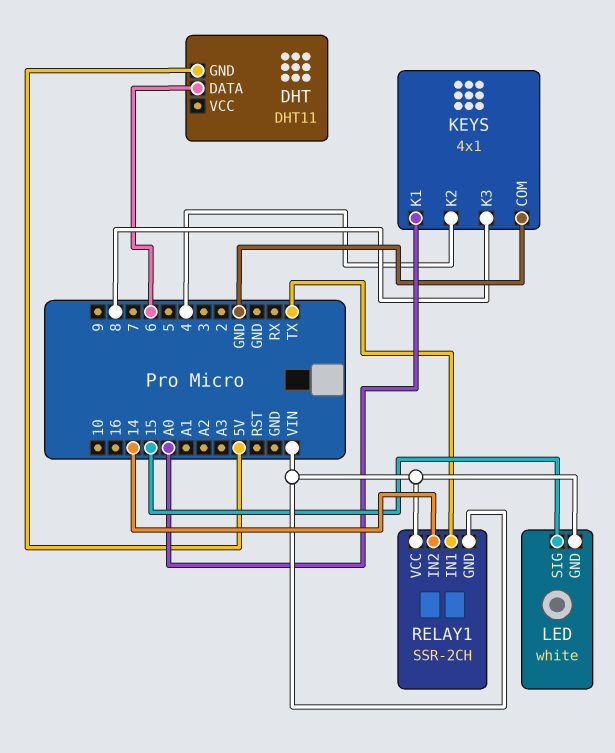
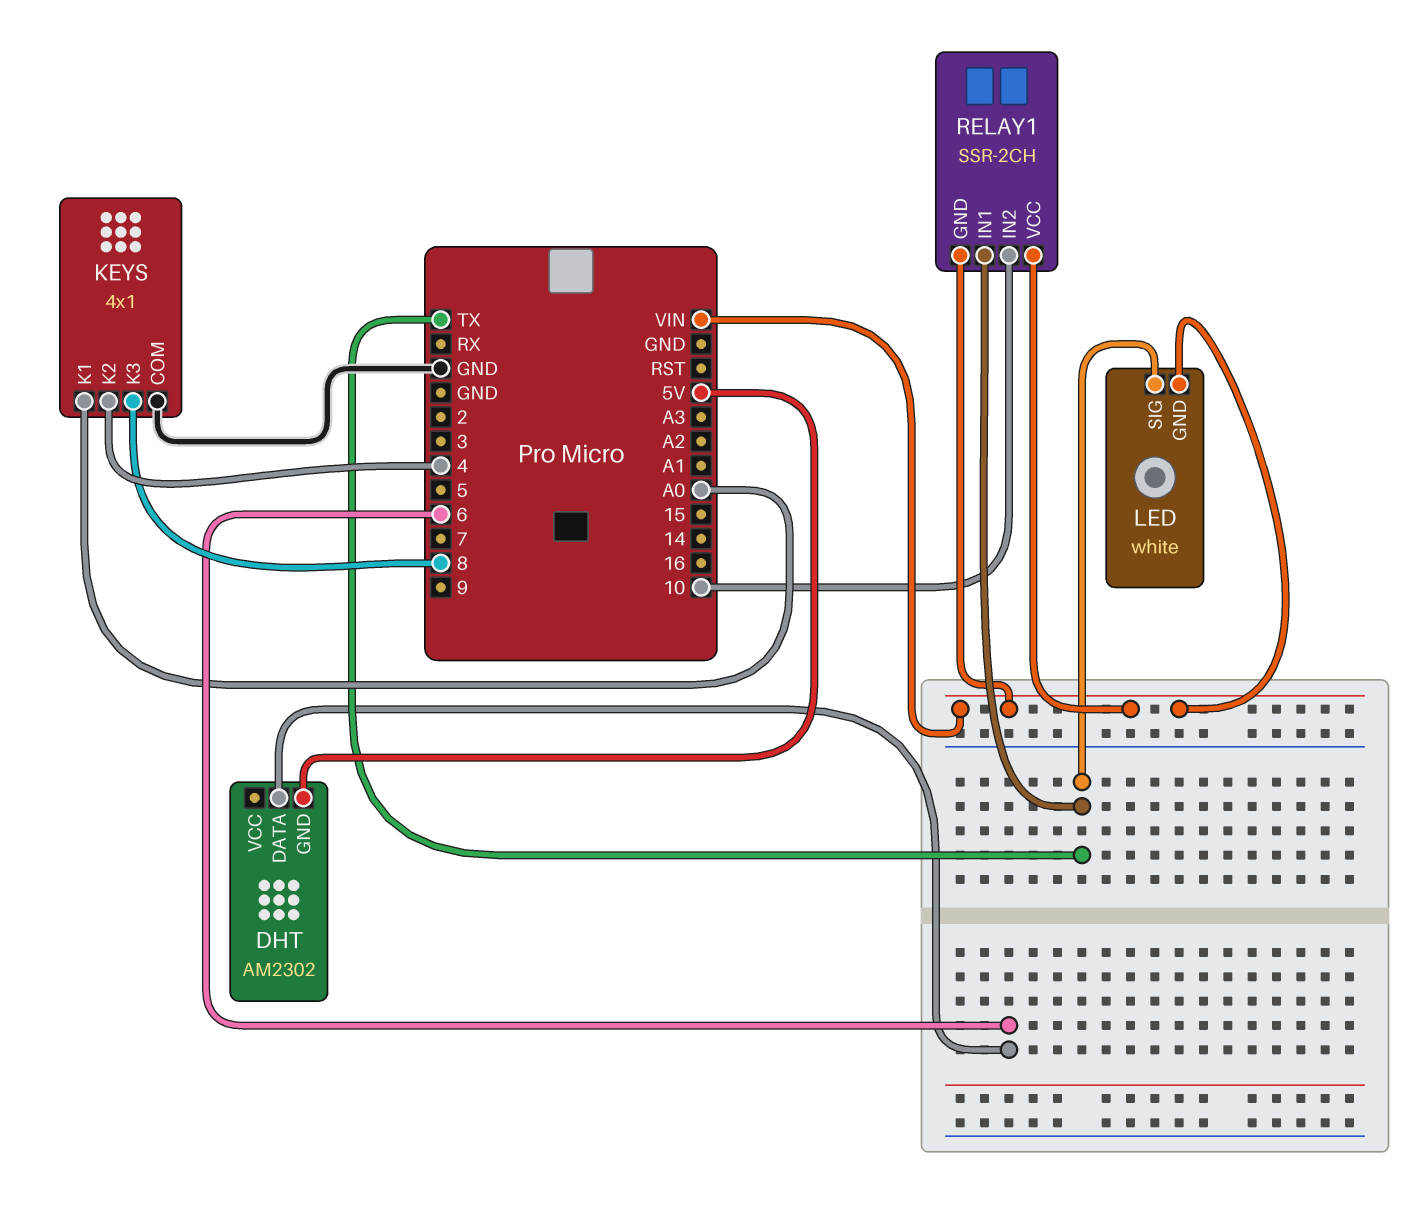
DHT: DHT11 -> AM2302
LED pin SIG: 15 -> TX
RELAY1 pin IN2: 14 -> 10

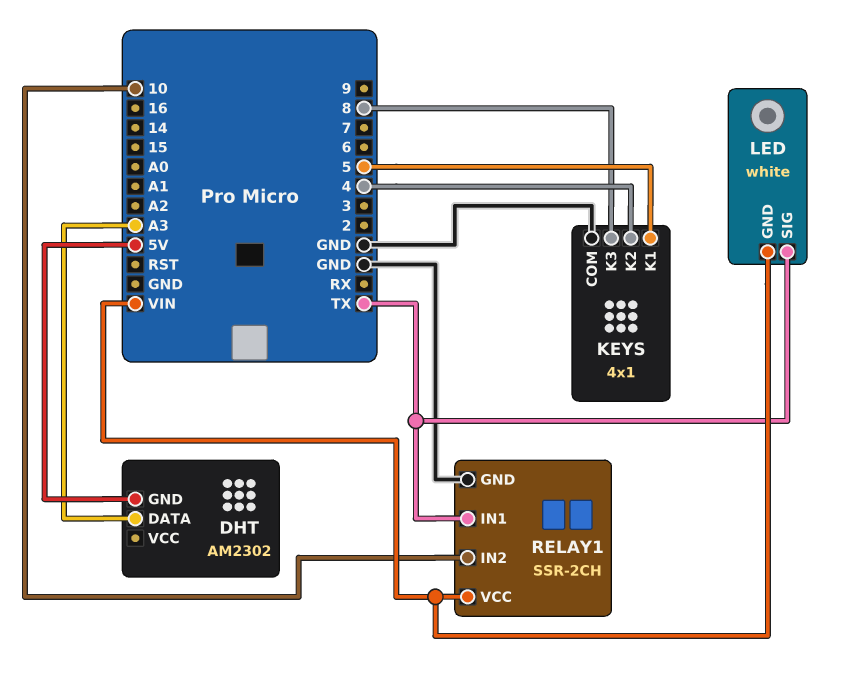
DHT pin DATA: 6 -> A3
KEYS pin K1: A0 -> 5
RELAY1 pin GND: VIN -> GND

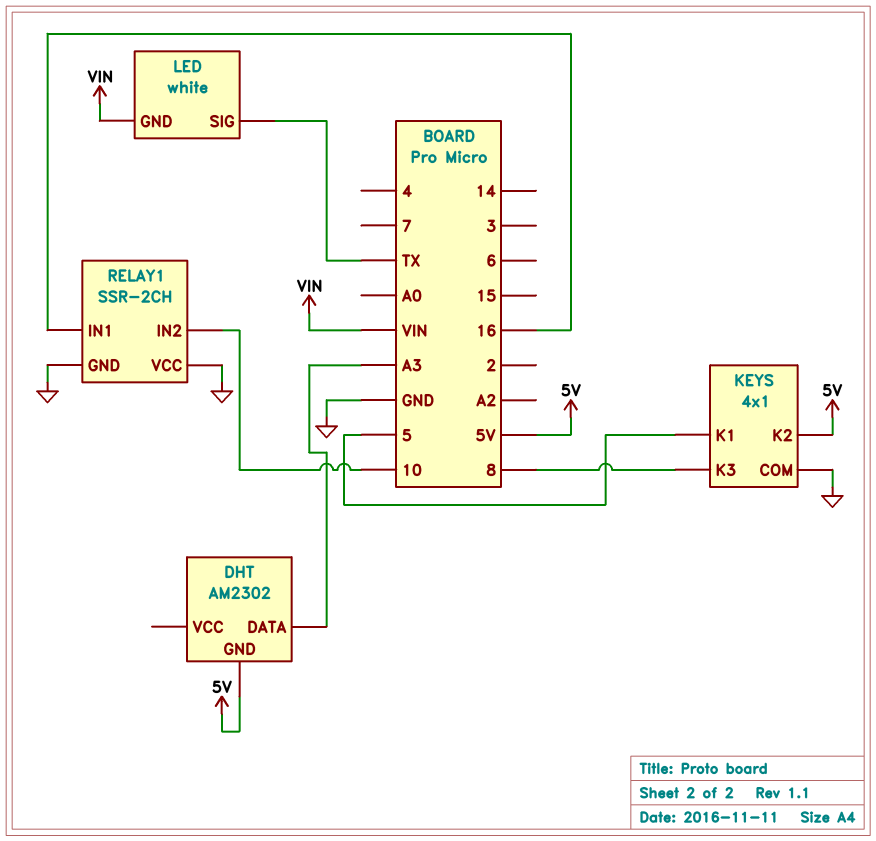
KEYS pin K2: 4 -> 5V
RELAY1 pin IN1: TX -> 16
RELAY1 pin VCC: VIN -> GND

